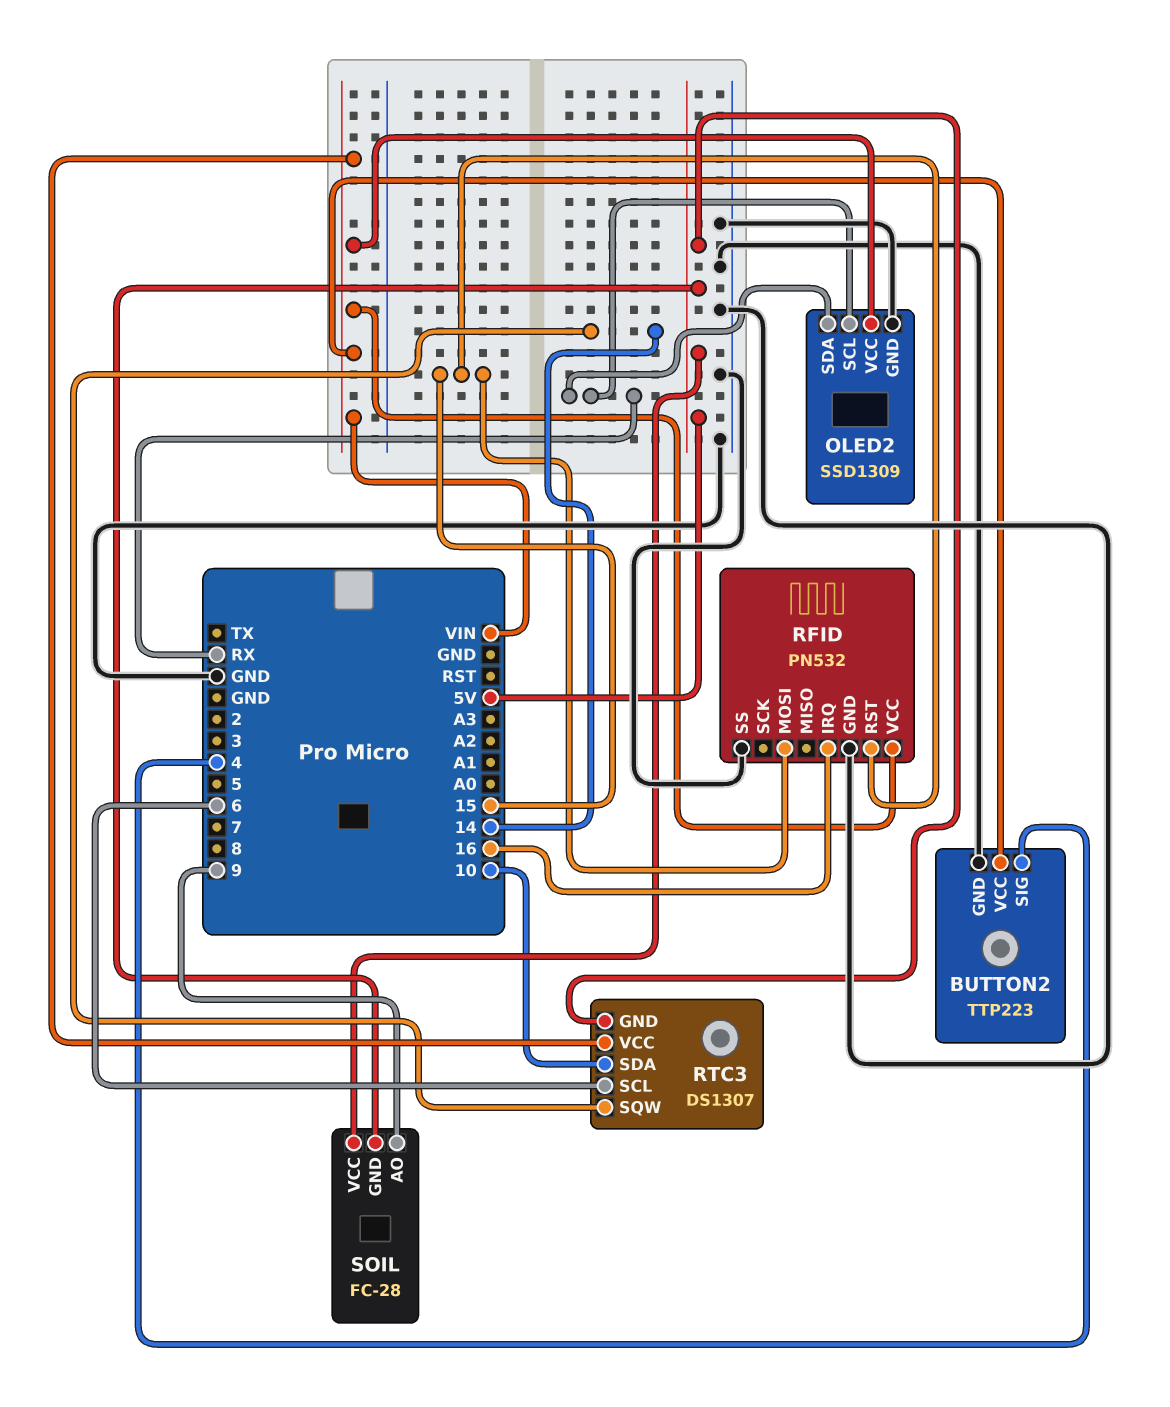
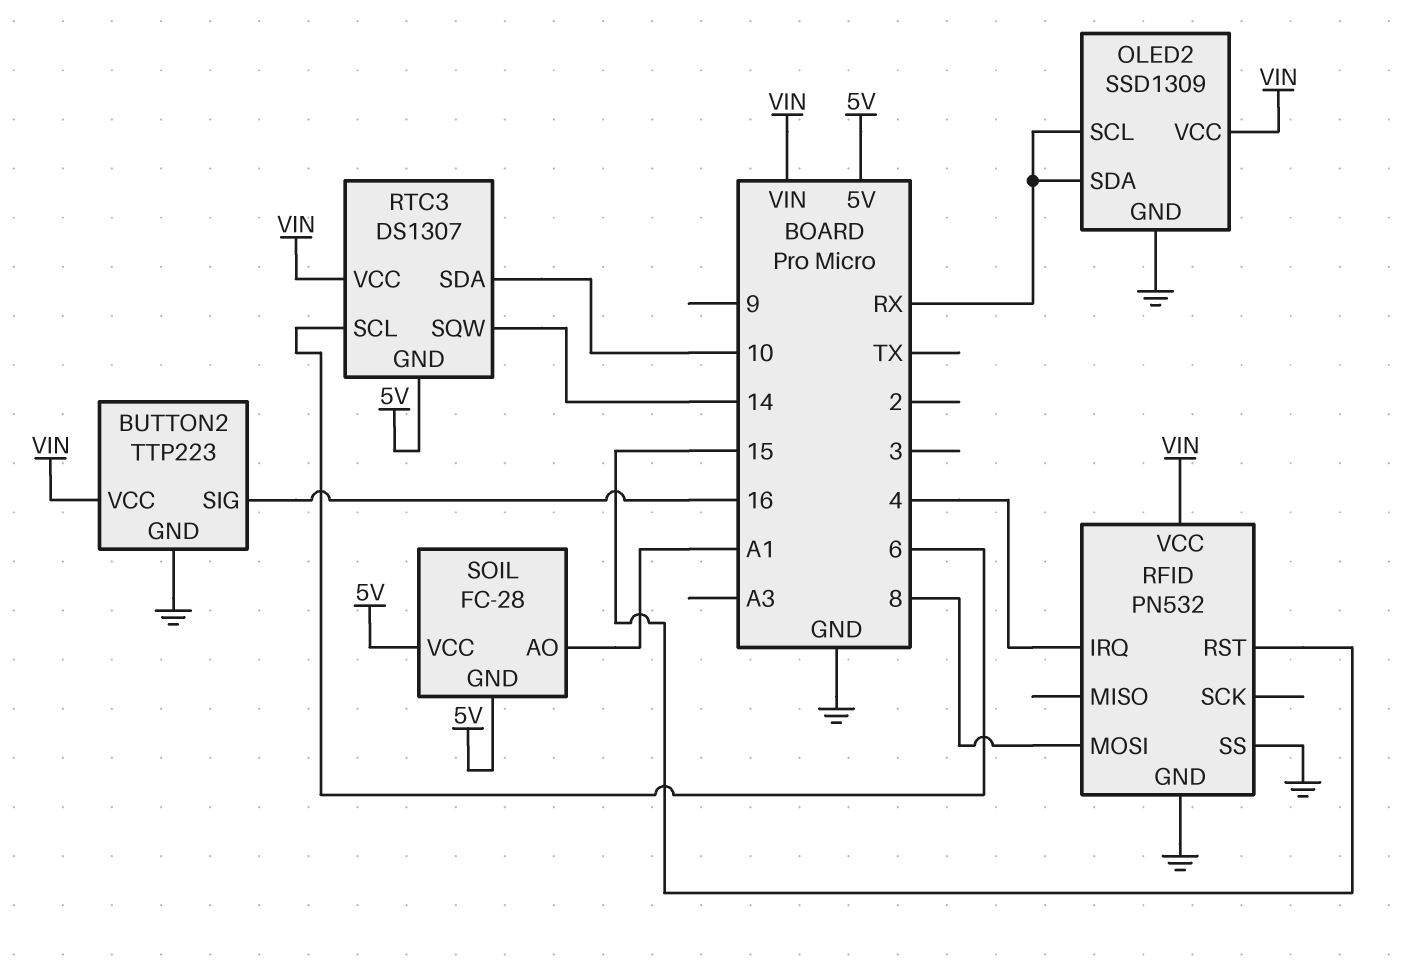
BUTTON2 pin SIG: 4 -> 16
RFID pin IRQ: 16 -> 4
RFID pin MOSI: 15 -> 8
SOIL pin AO: 9 -> A1

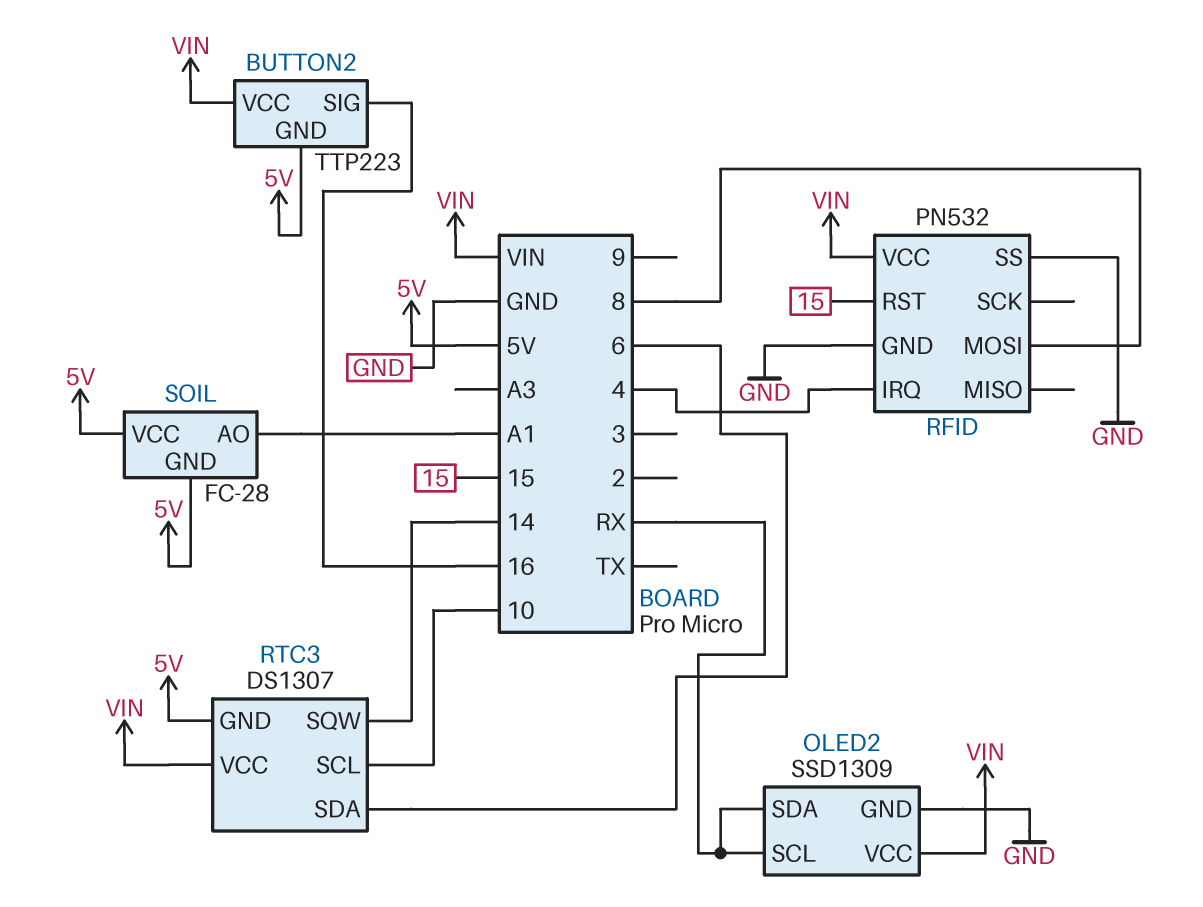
BUTTON2 pin GND: GND -> 5V
RTC3 pin SCL: 6 -> 10
RTC3 pin SDA: 10 -> 6

